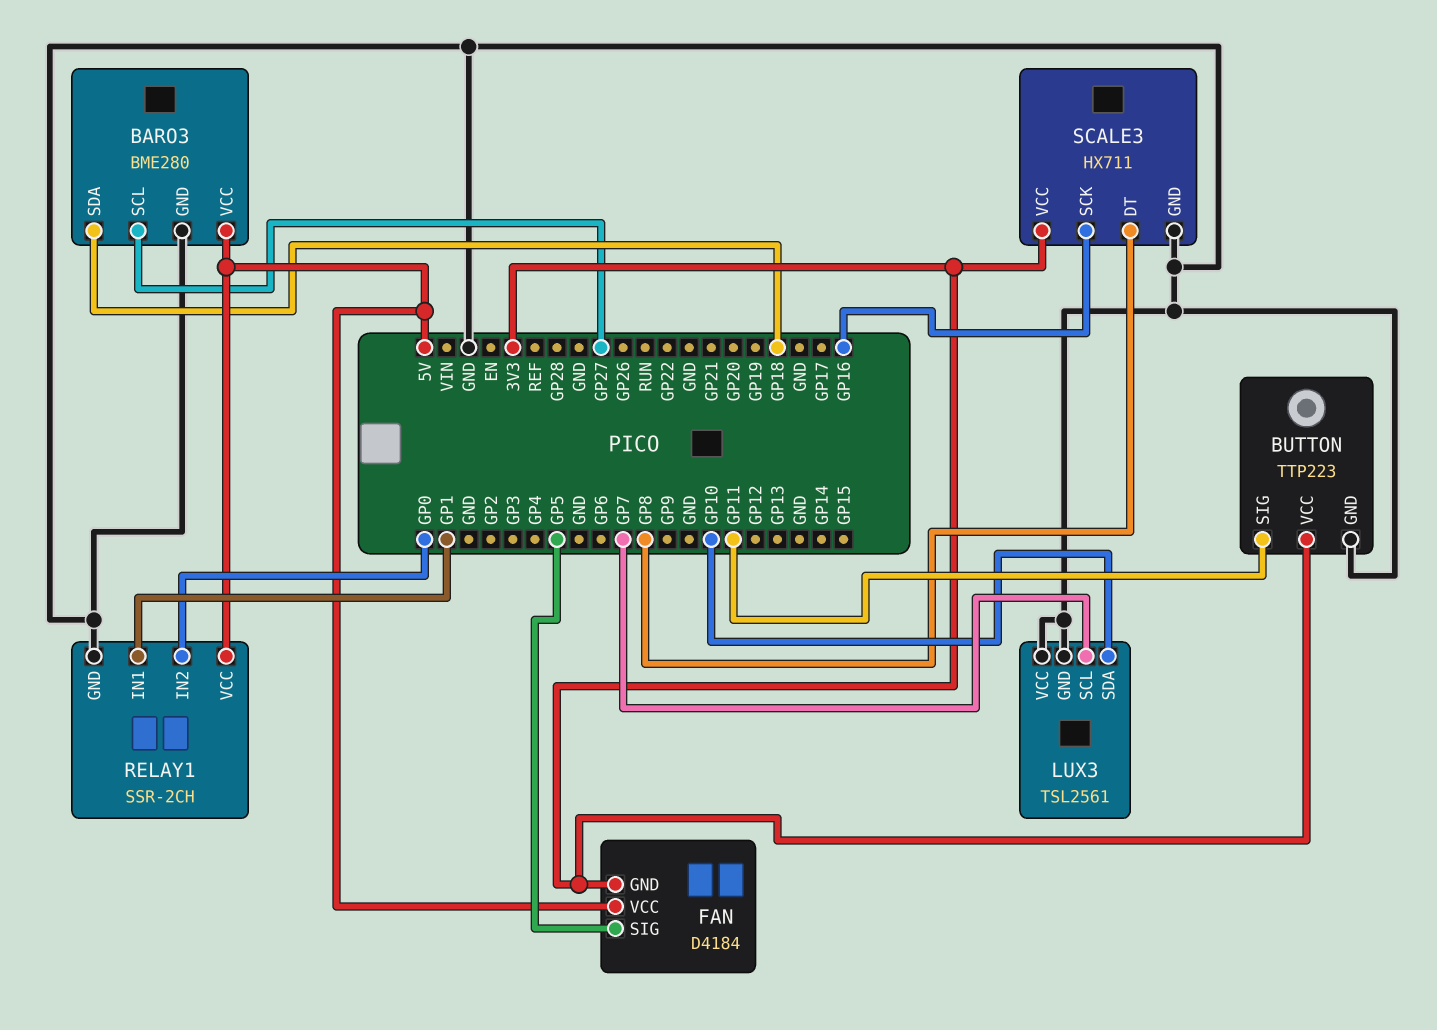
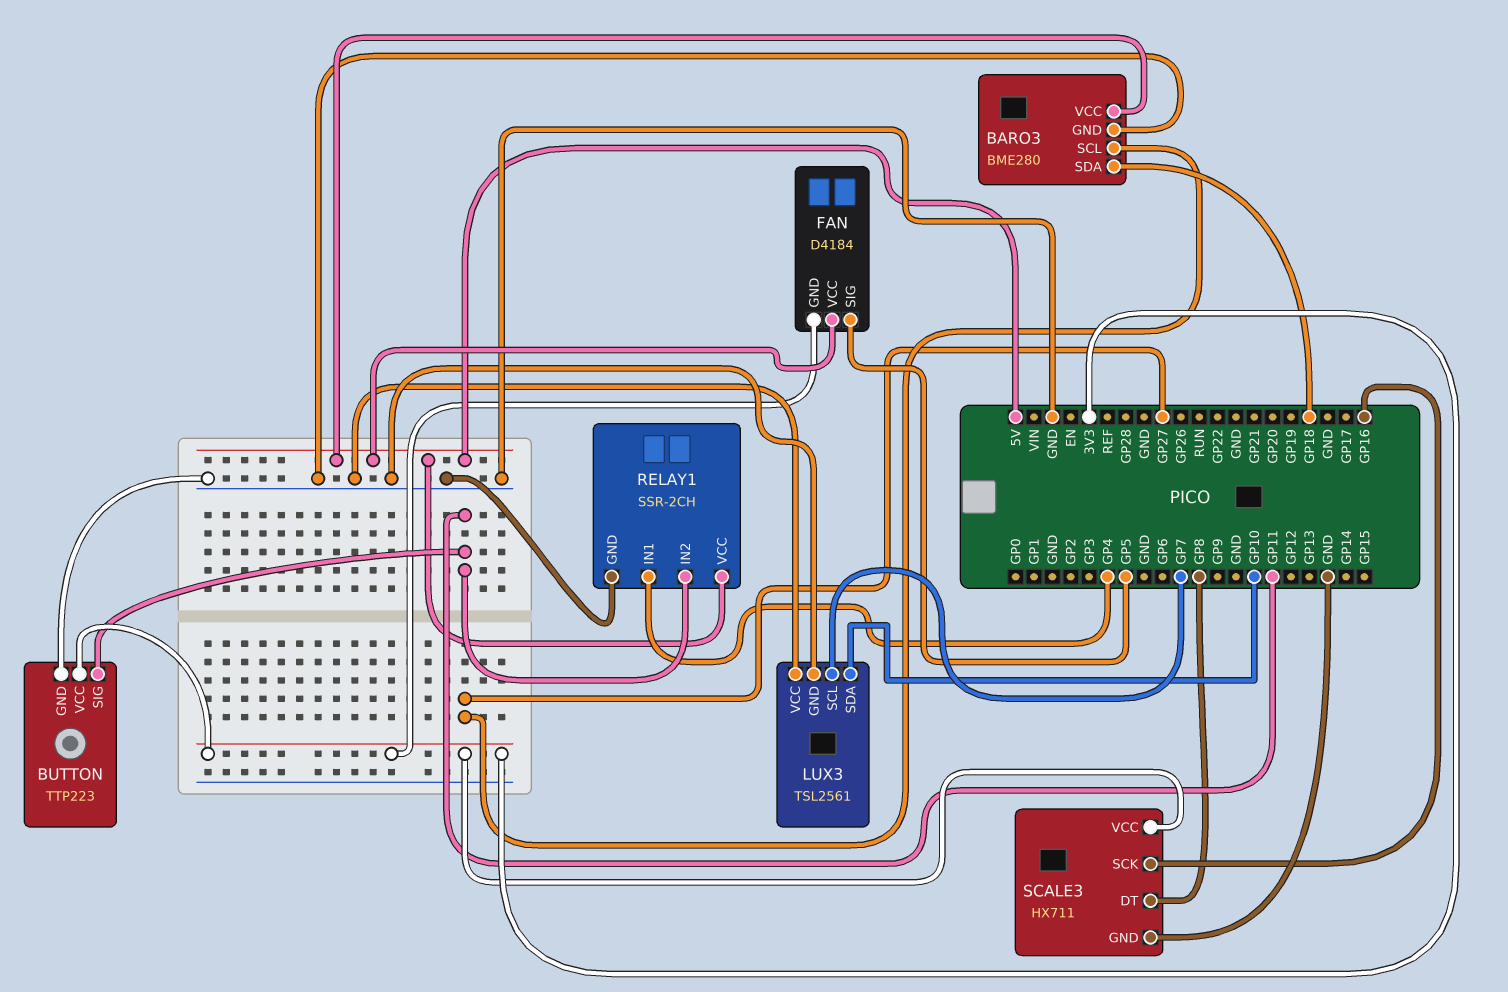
RELAY1 pin IN1: GP1 -> GP4
RELAY1 pin IN2: GP0 -> GP11

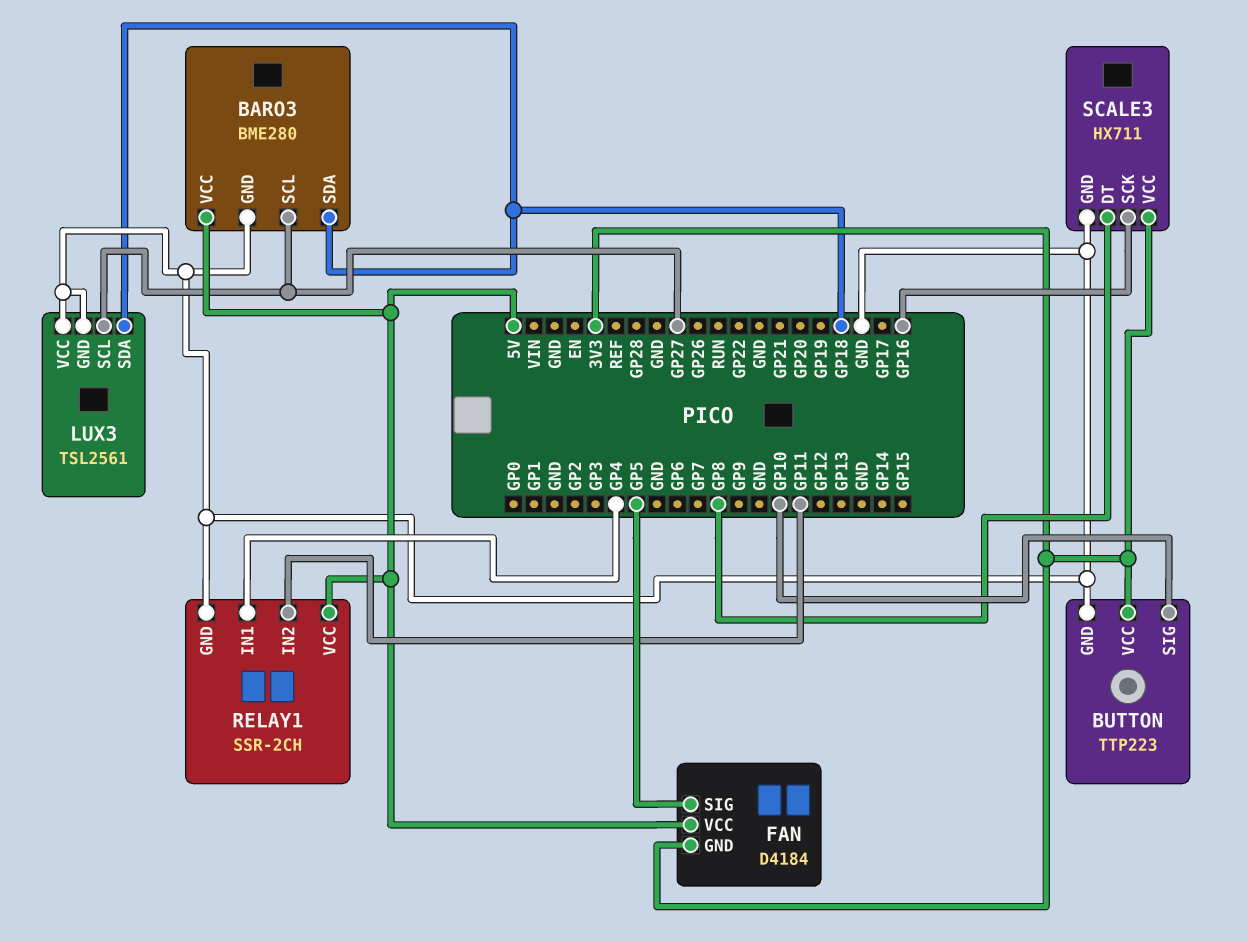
BUTTON pin SIG: GP11 -> GP10
LUX3 pin SCL: GP7 -> GP27
LUX3 pin SDA: GP10 -> GP18

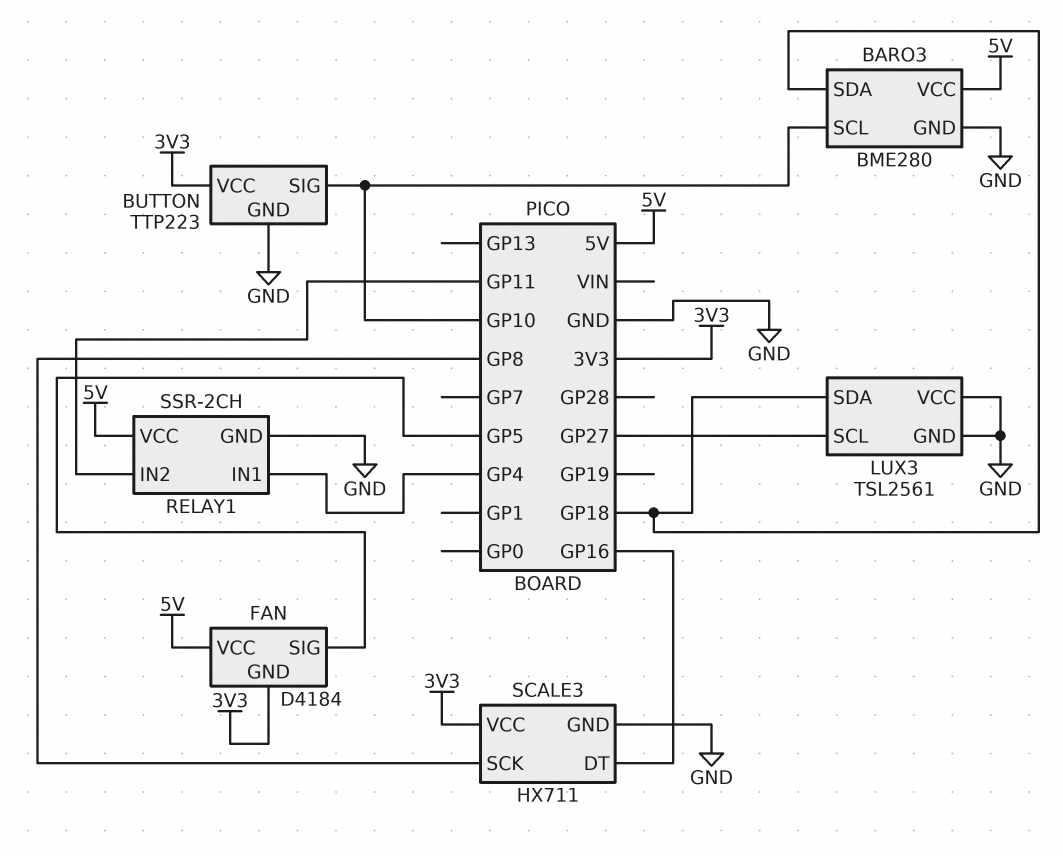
BARO3 pin SCL: GP27 -> GP10
SCALE3 pin DT: GP8 -> GP16
SCALE3 pin SCK: GP16 -> GP8

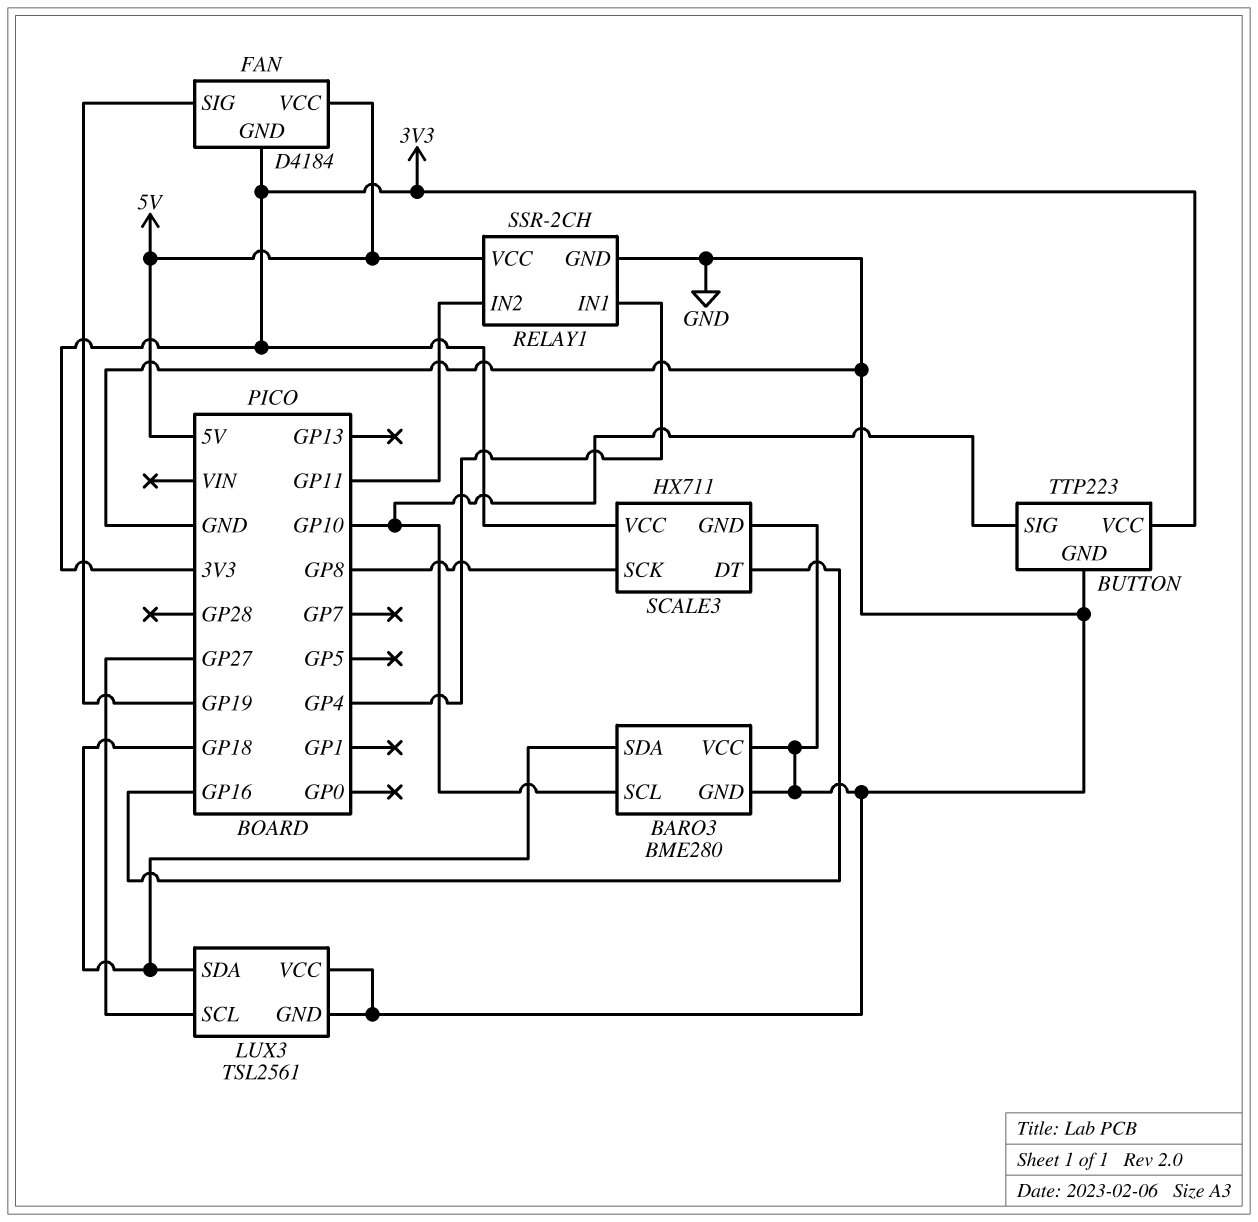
BARO3 pin VCC: 5V -> GND
FAN pin SIG: GP5 -> GP19

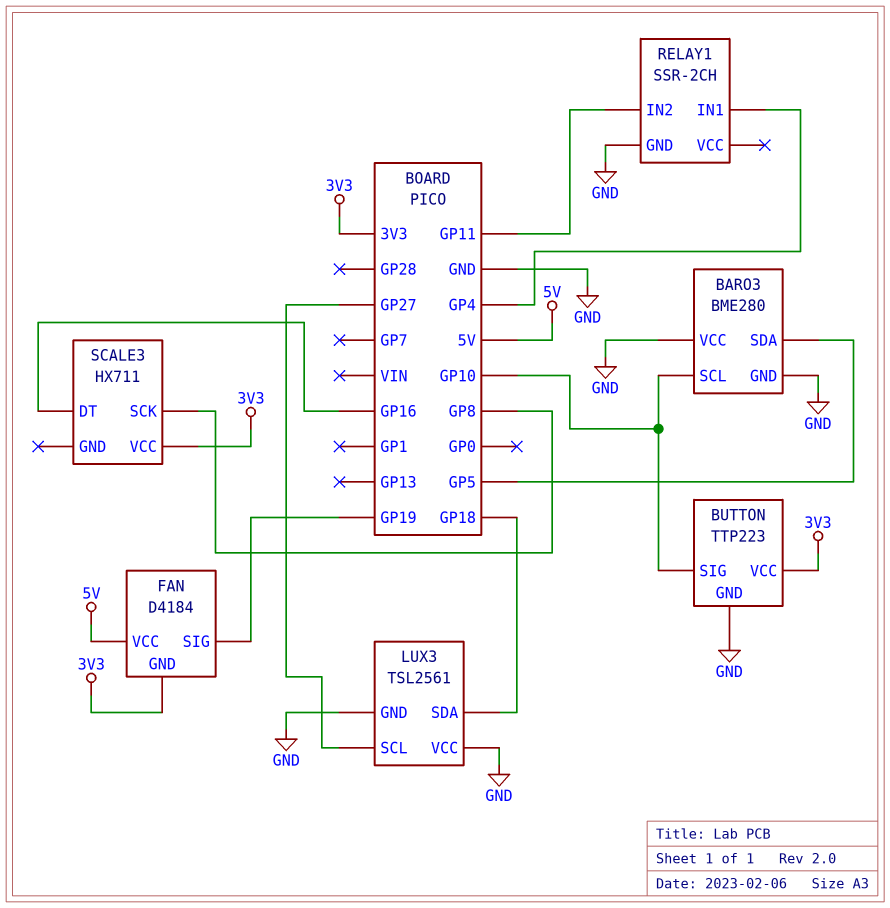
BARO3 pin SDA: GP18 -> GP5
RELAY1 pin VCC: 5V -> none
SCALE3 pin GND: GND -> none

